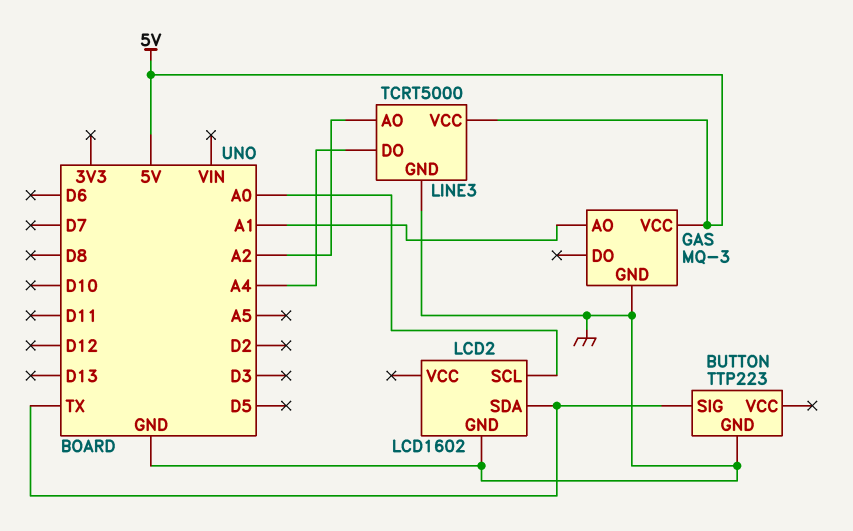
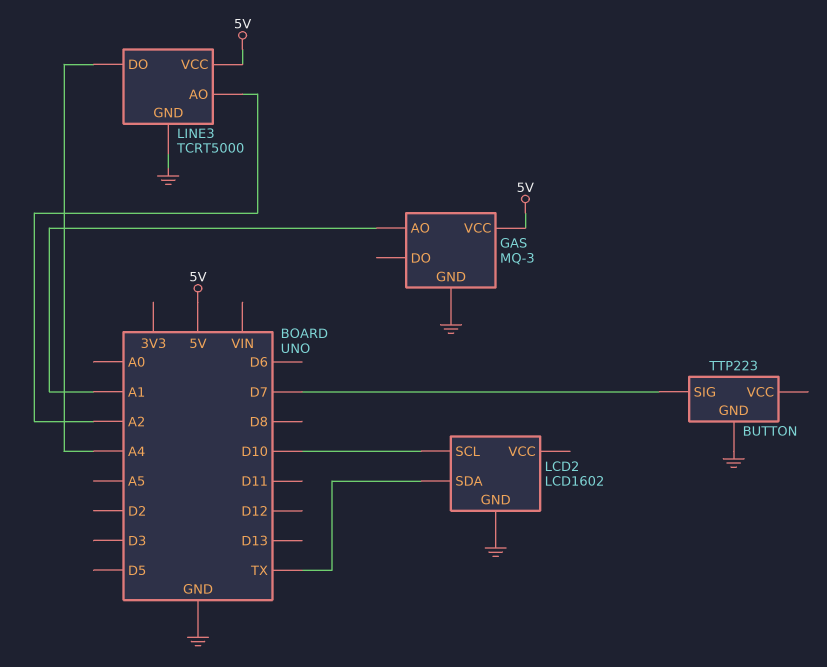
BUTTON pin SIG: TX -> D7
LCD2 pin SCL: A0 -> D10

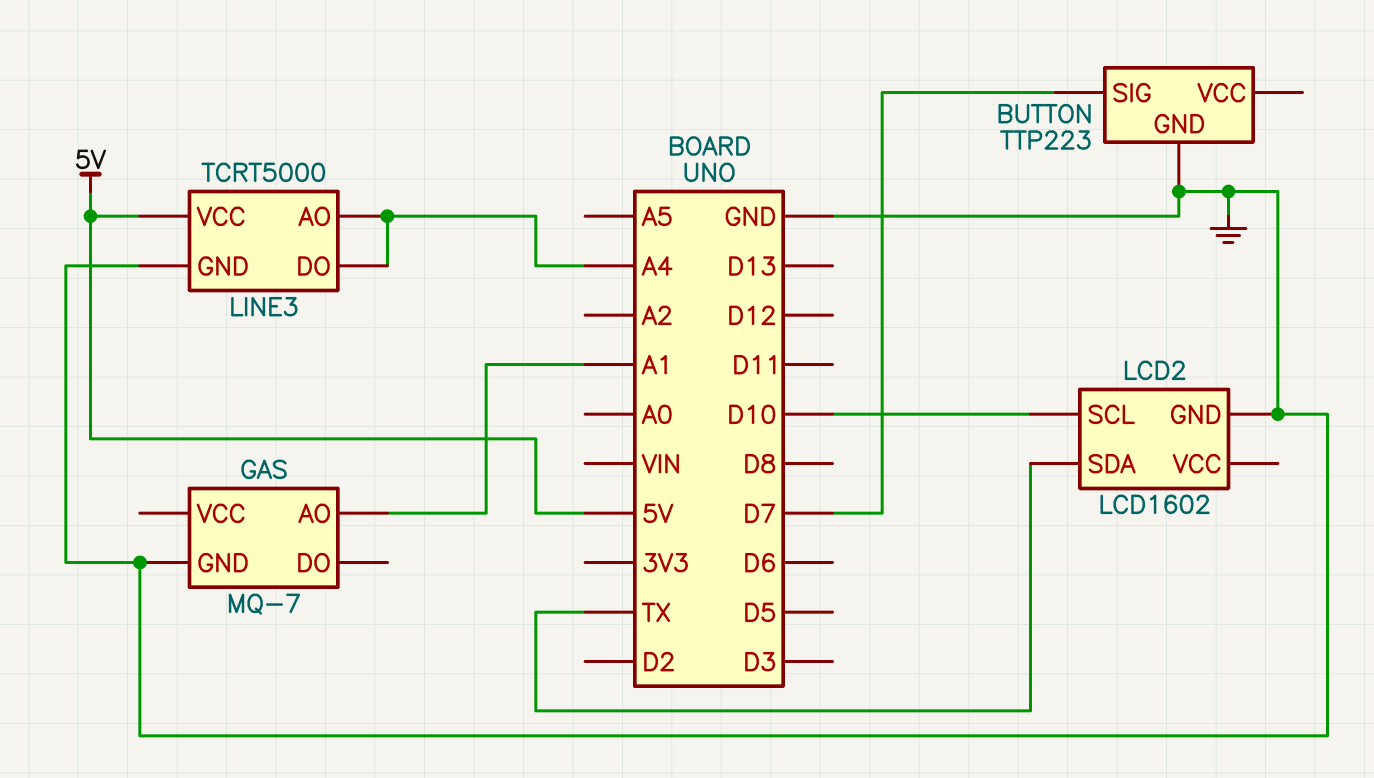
GAS: MQ-3 -> MQ-7
GAS pin VCC: 5V -> none
LINE3 pin AO: A2 -> A4

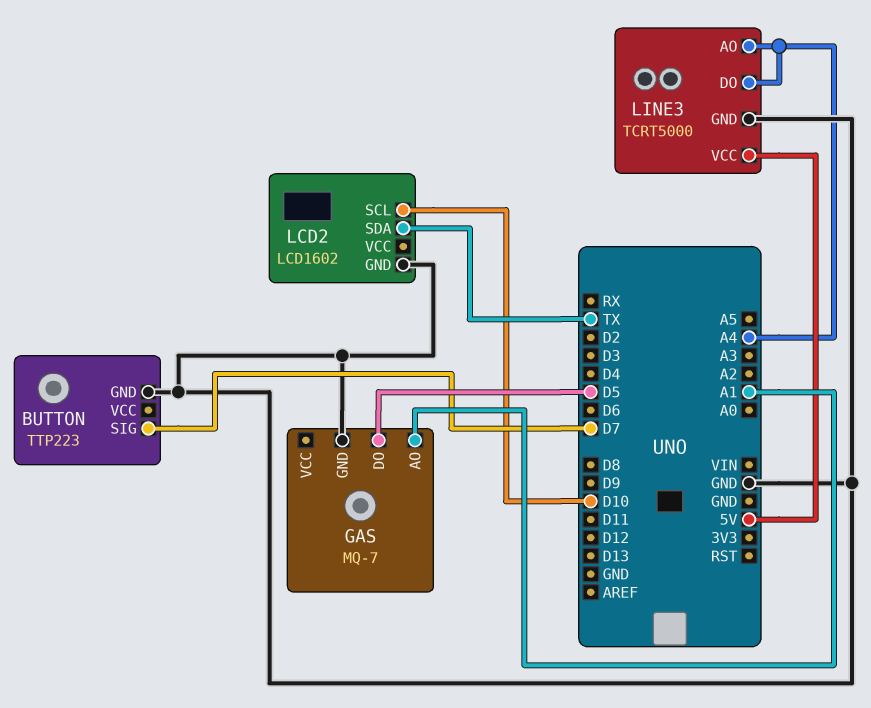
GAS pin DO: none -> D5

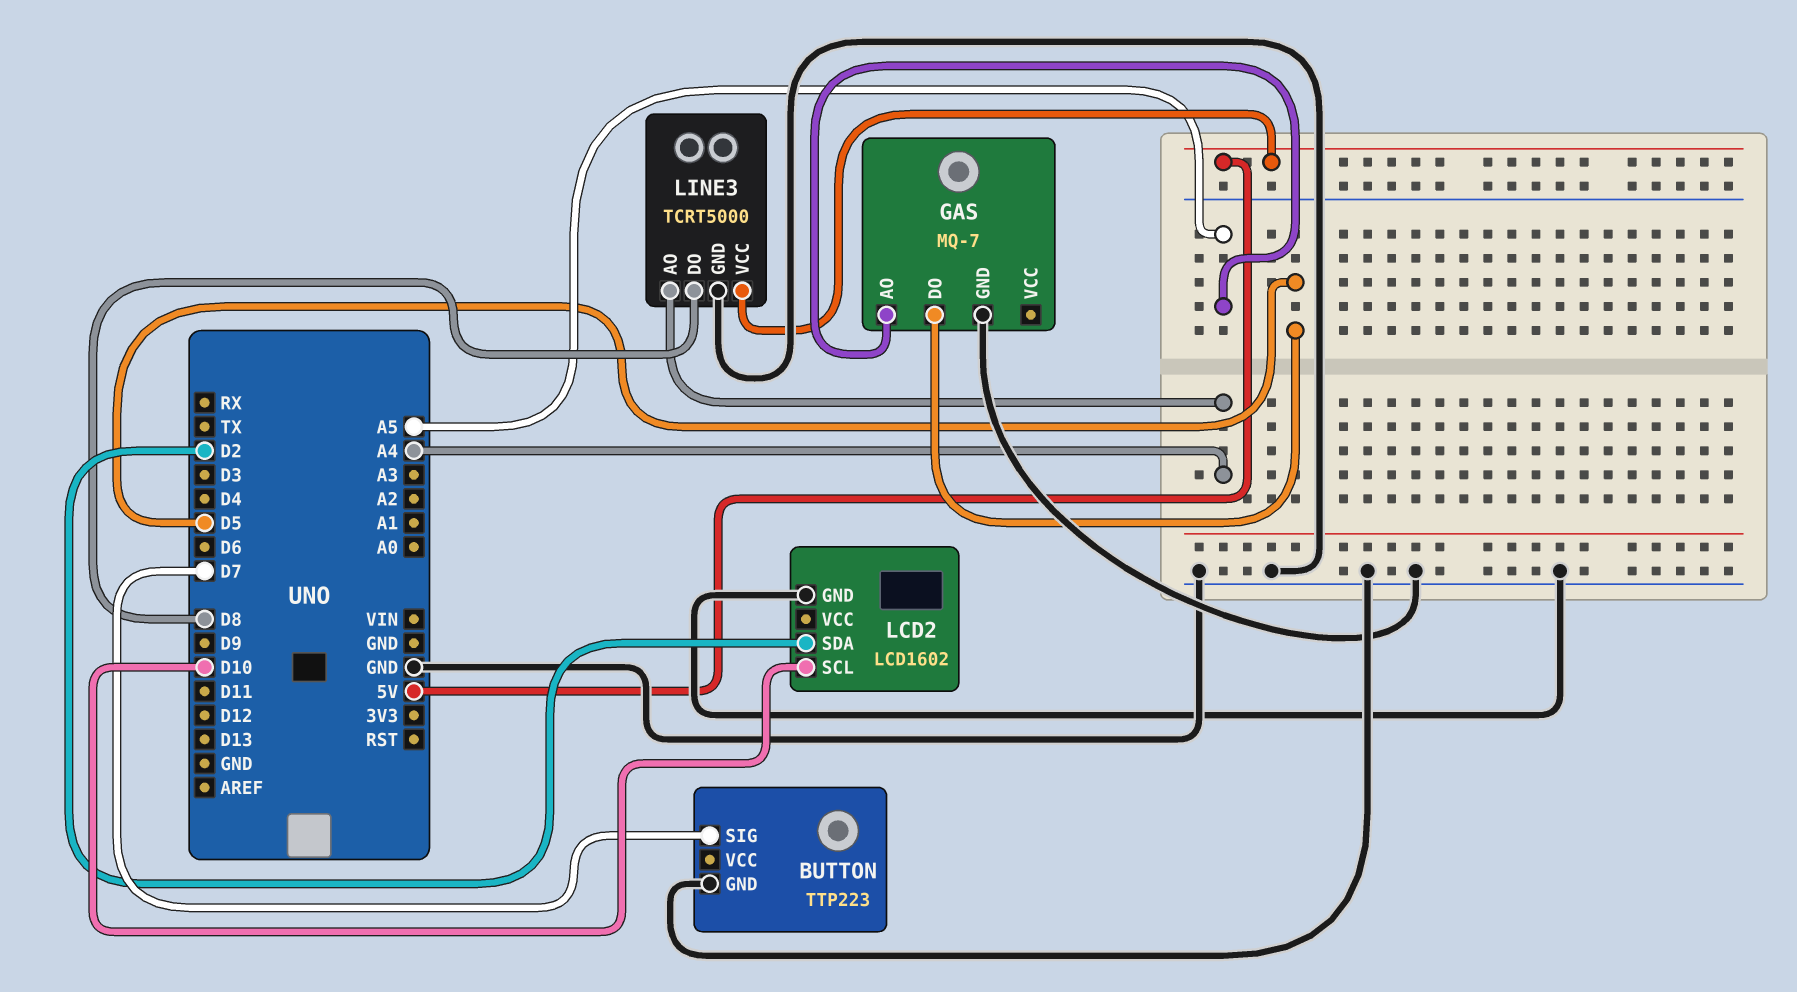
GAS pin AO: A1 -> A5
LCD2 pin SDA: TX -> D2
LINE3 pin DO: A4 -> D8

